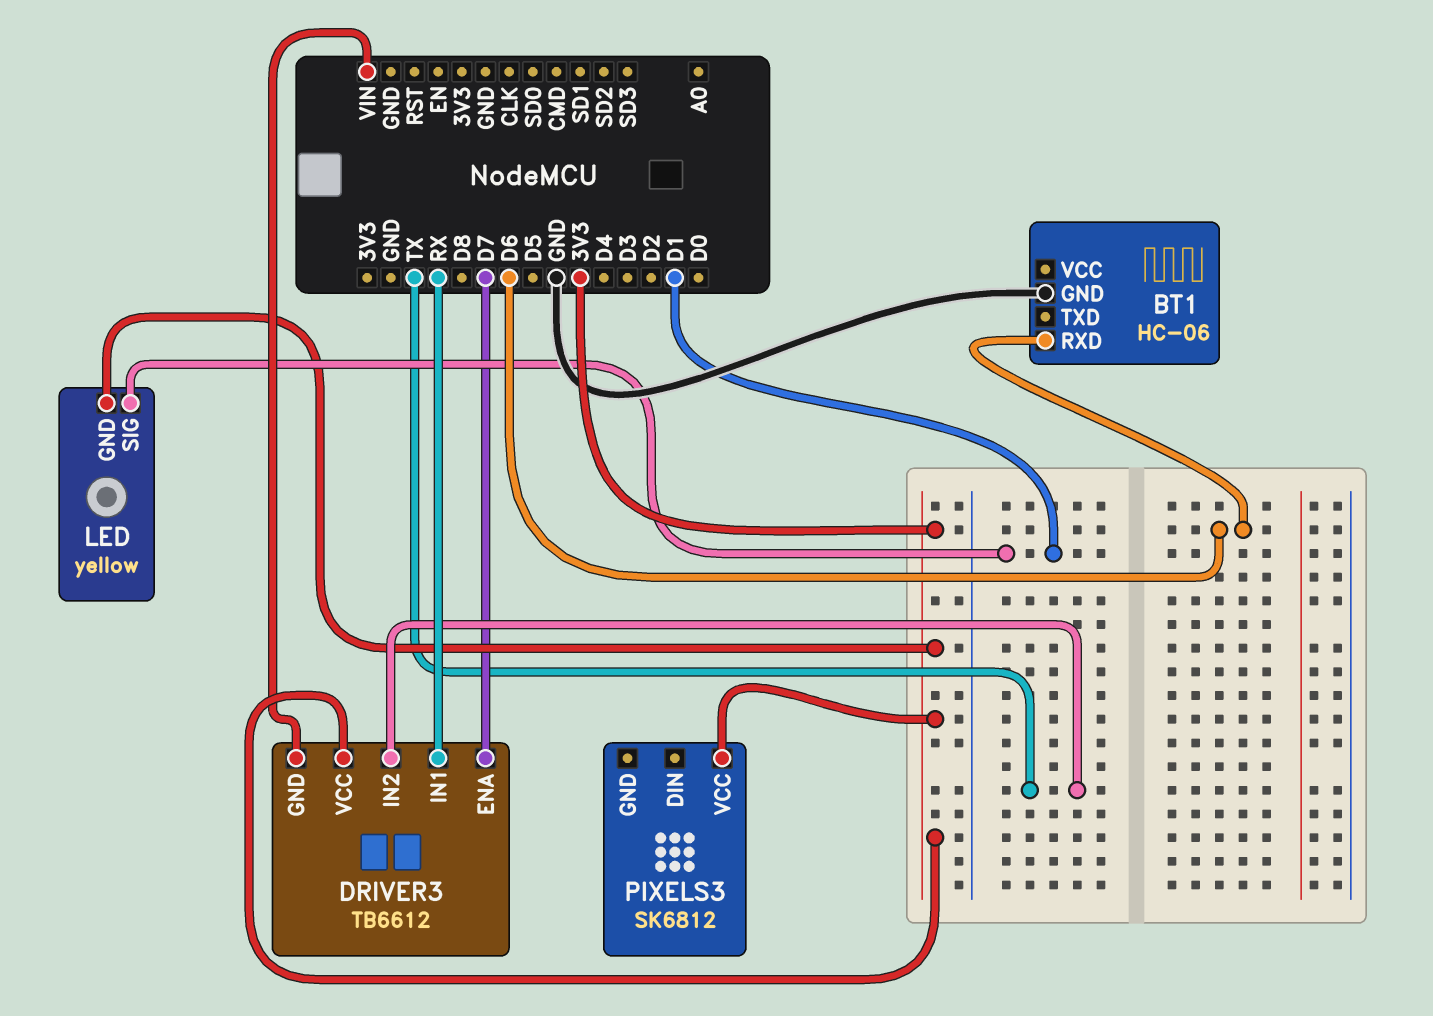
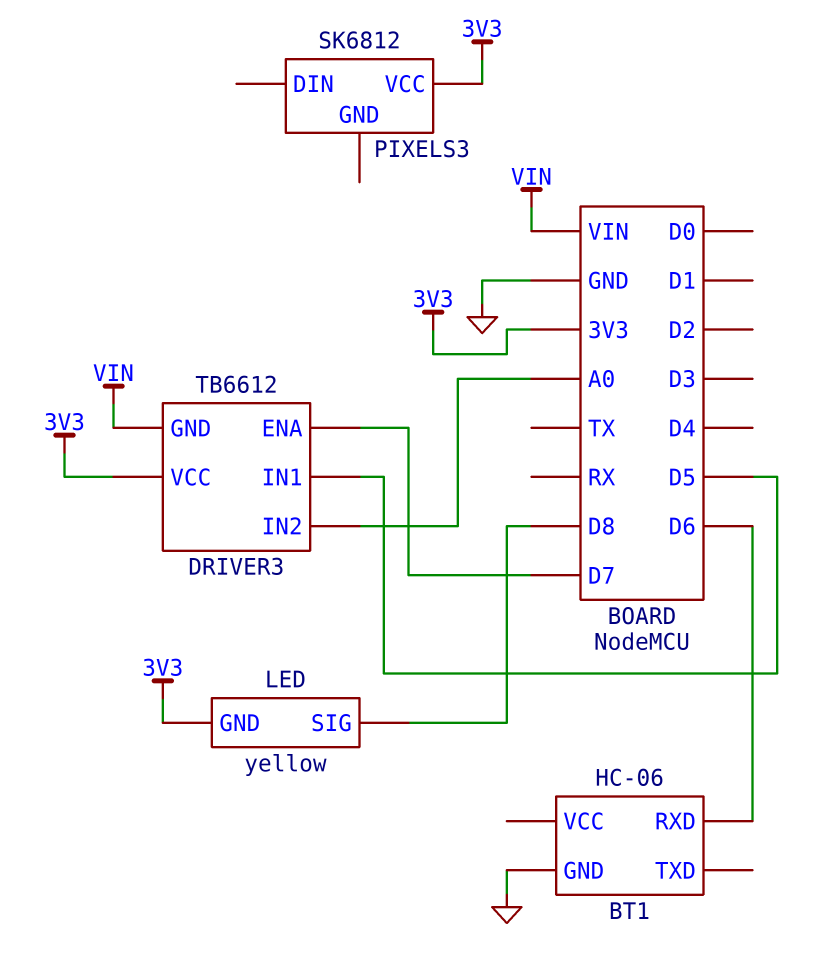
DRIVER3 pin IN1: RX -> D5
DRIVER3 pin IN2: TX -> A0
LED pin SIG: D1 -> D8

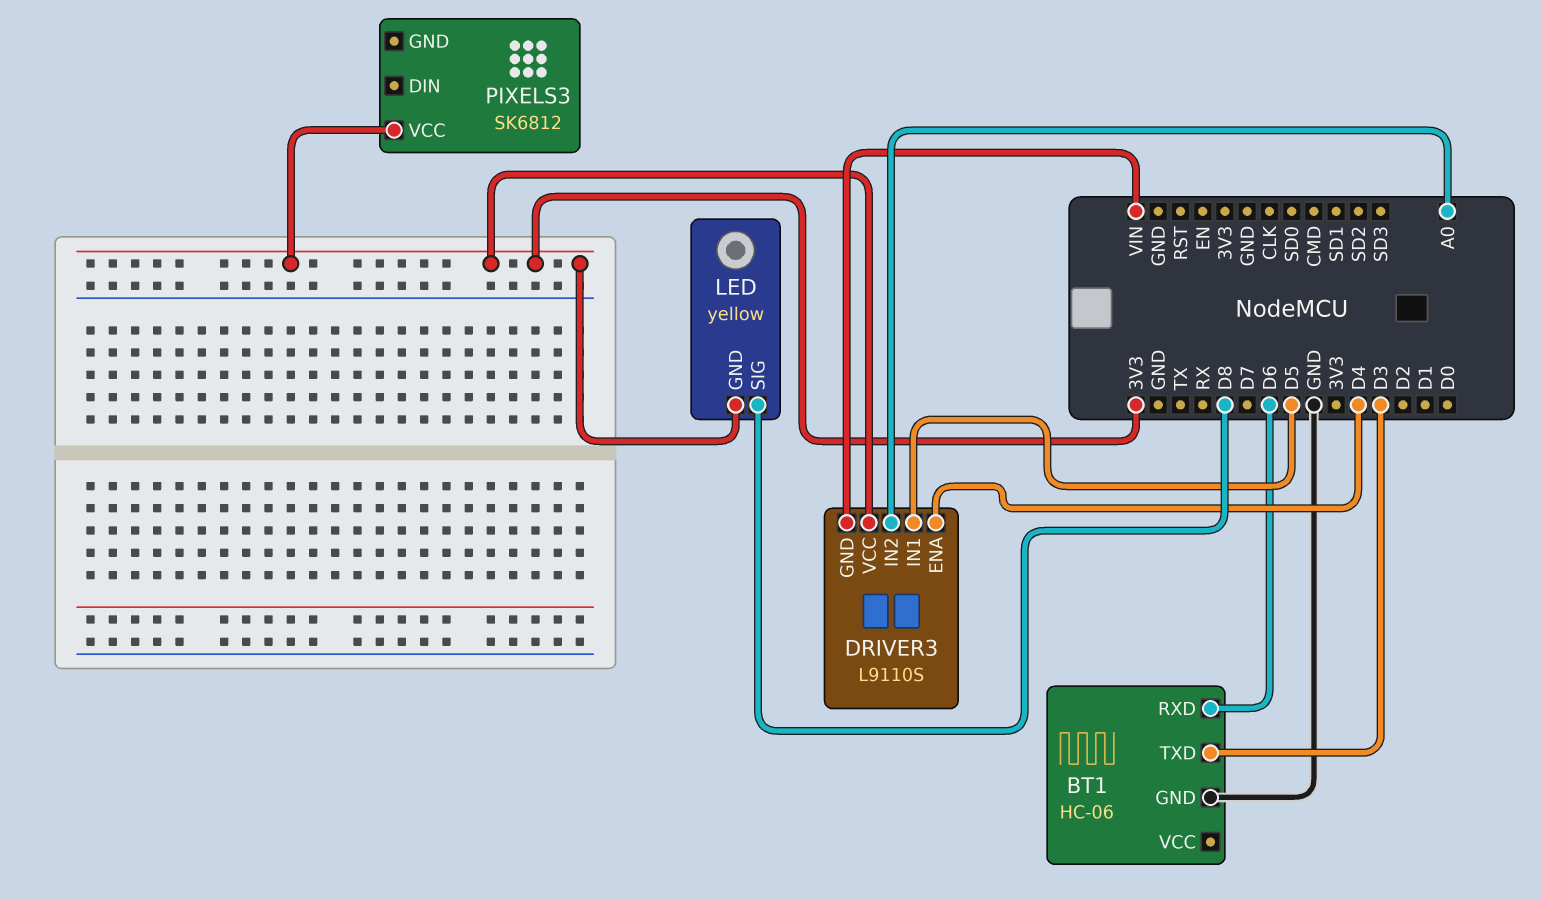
BT1 pin TXD: none -> D3
DRIVER3: TB6612 -> L9110S
DRIVER3 pin ENA: D7 -> D4

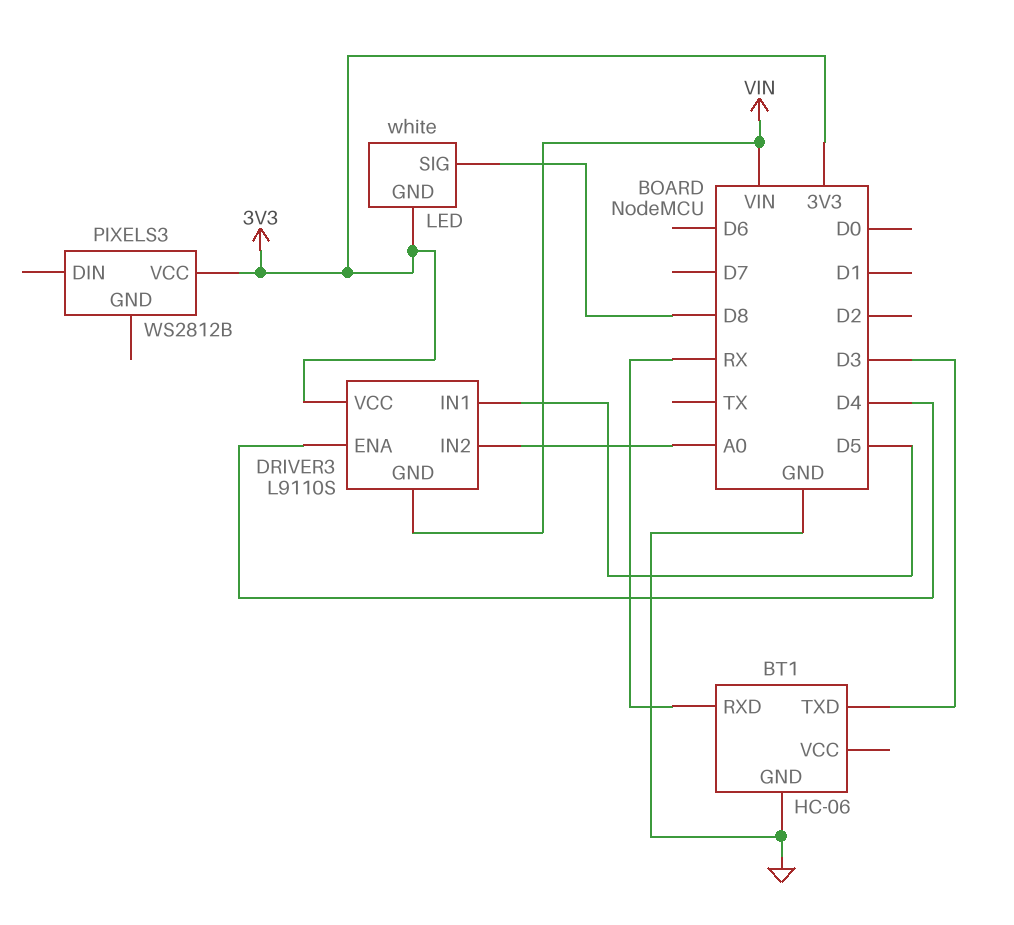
BT1 pin RXD: D6 -> RX
LED: yellow -> white
PIXELS3: SK6812 -> WS2812B

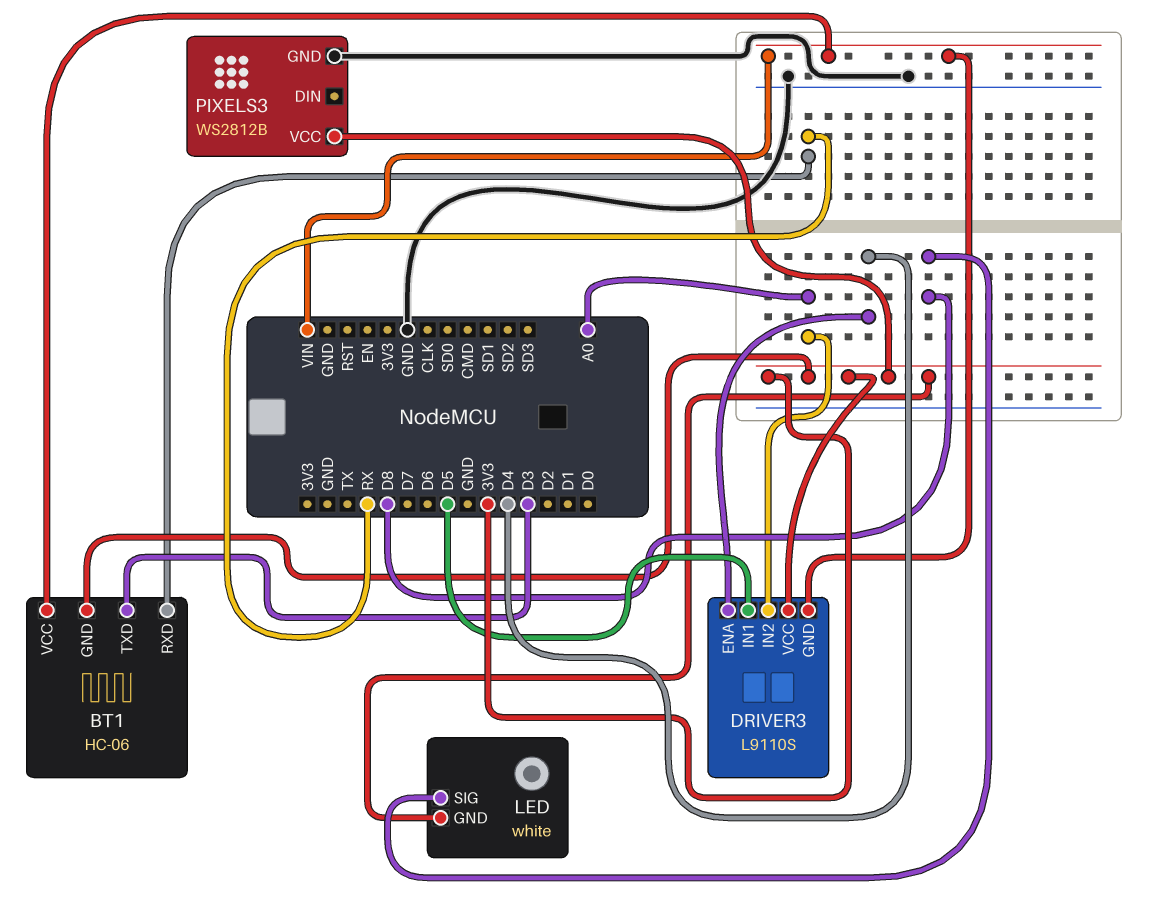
BT1 pin GND: GND -> 3V3
BT1 pin VCC: none -> VIN
PIXELS3 pin GND: none -> GND

